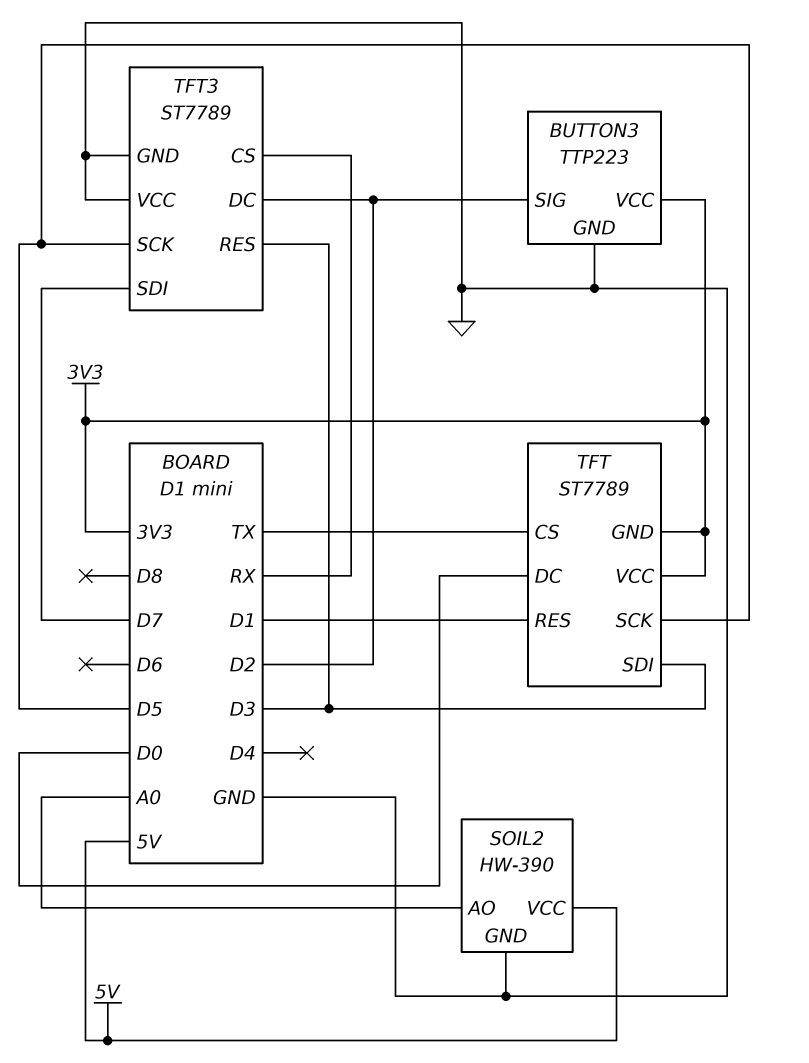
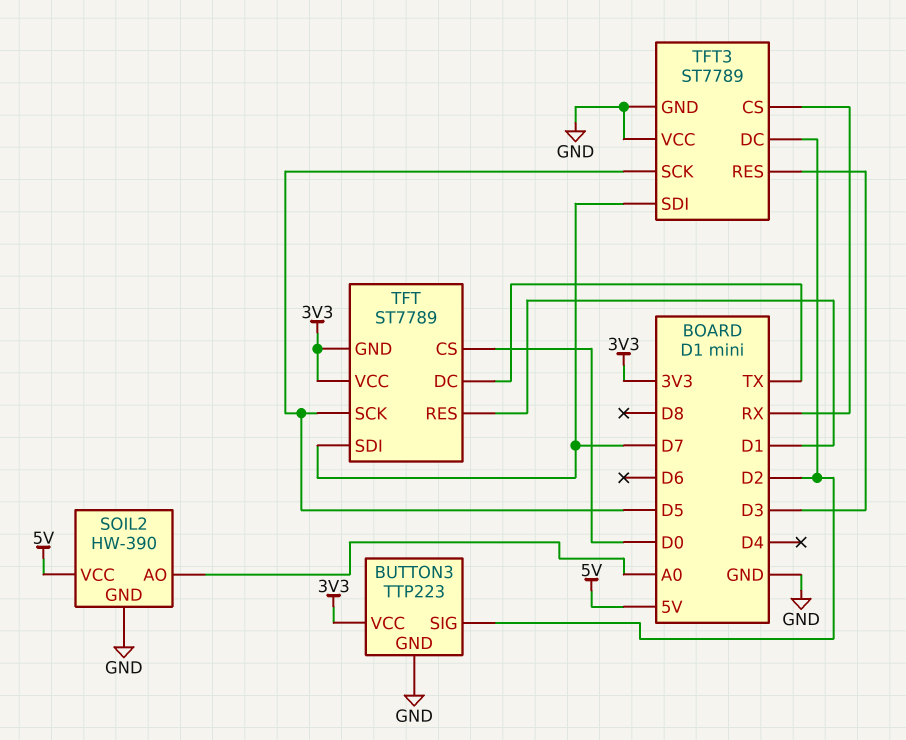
TFT pin CS: TX -> D0
TFT pin DC: D0 -> TX
TFT pin SDI: D3 -> D7

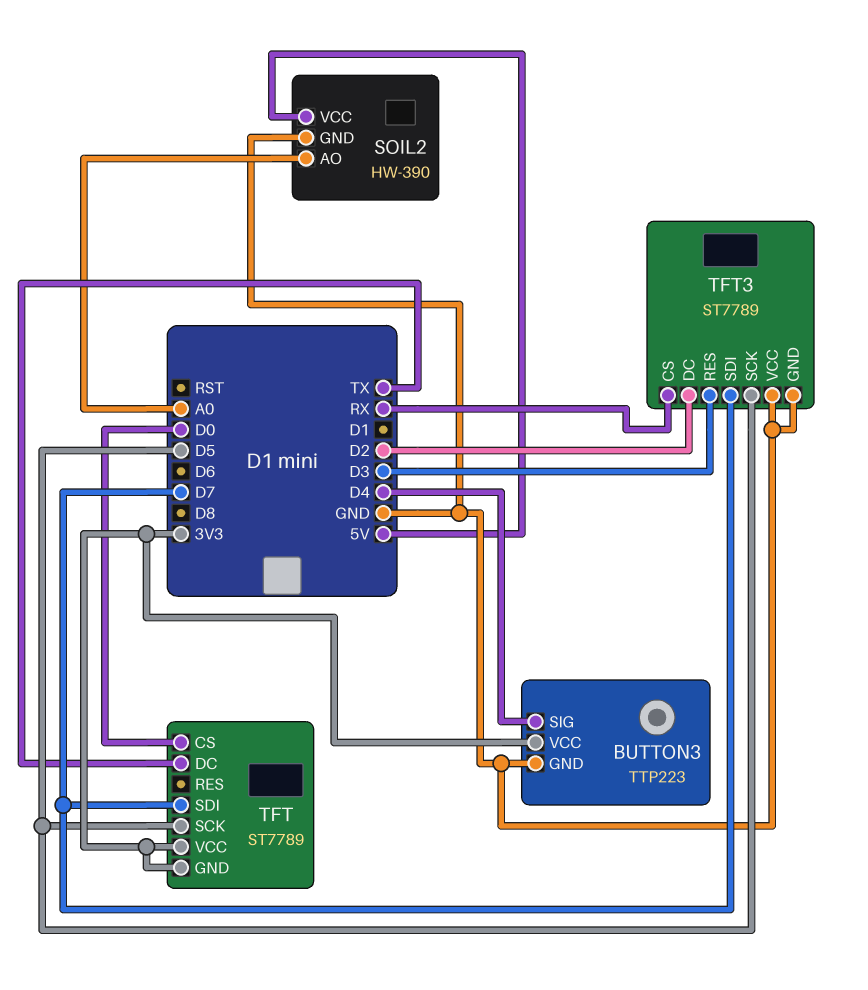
BUTTON3 pin SIG: D2 -> D4
TFT pin RES: D1 -> none

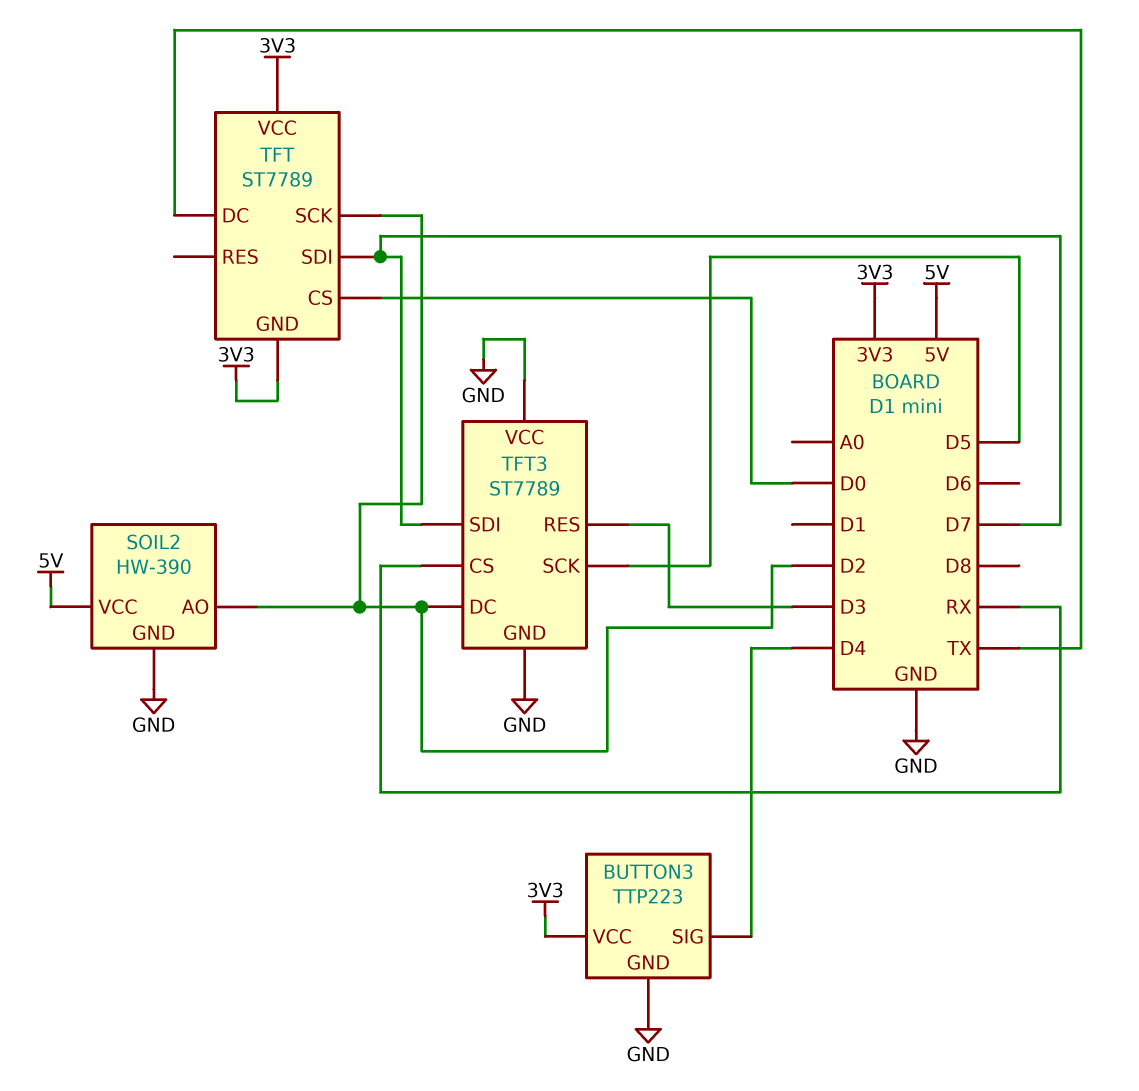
SOIL2 pin AO: A0 -> D2
TFT pin SCK: D5 -> D2

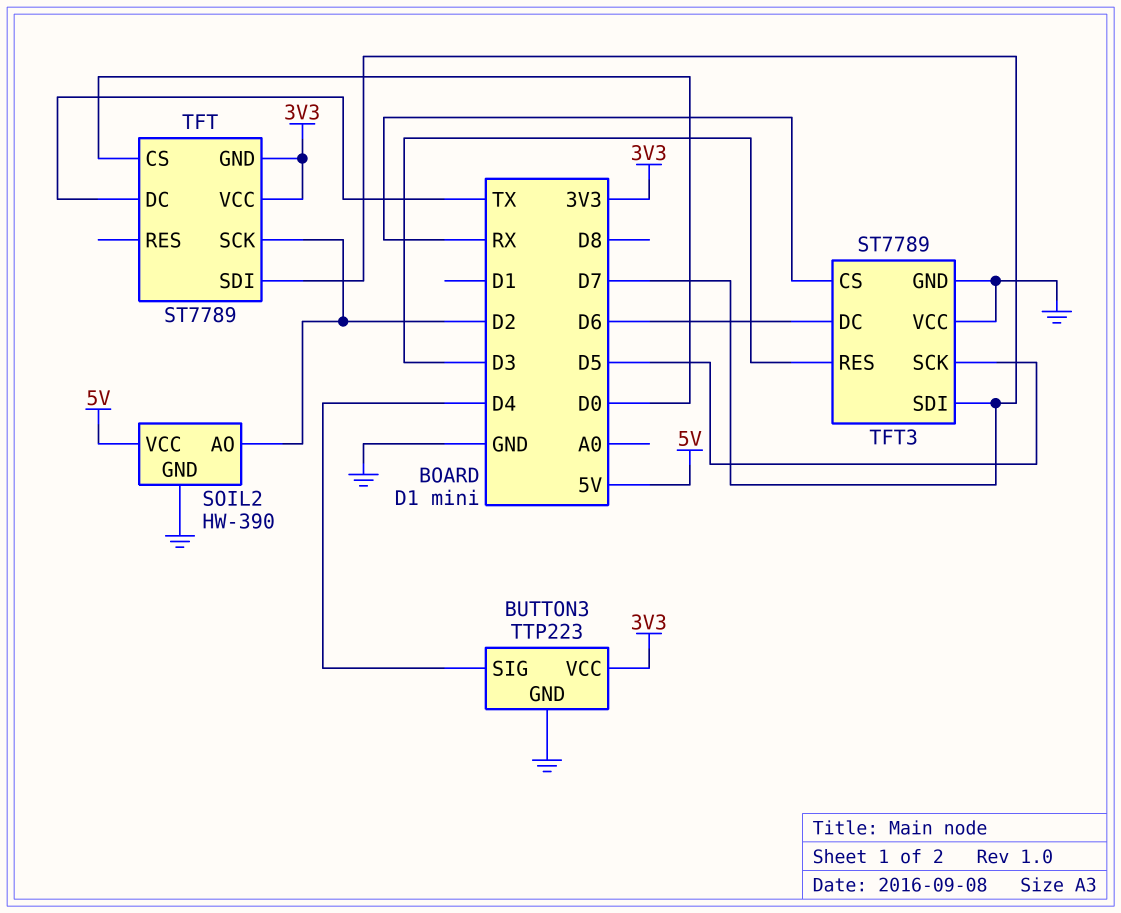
TFT3 pin DC: D2 -> D6

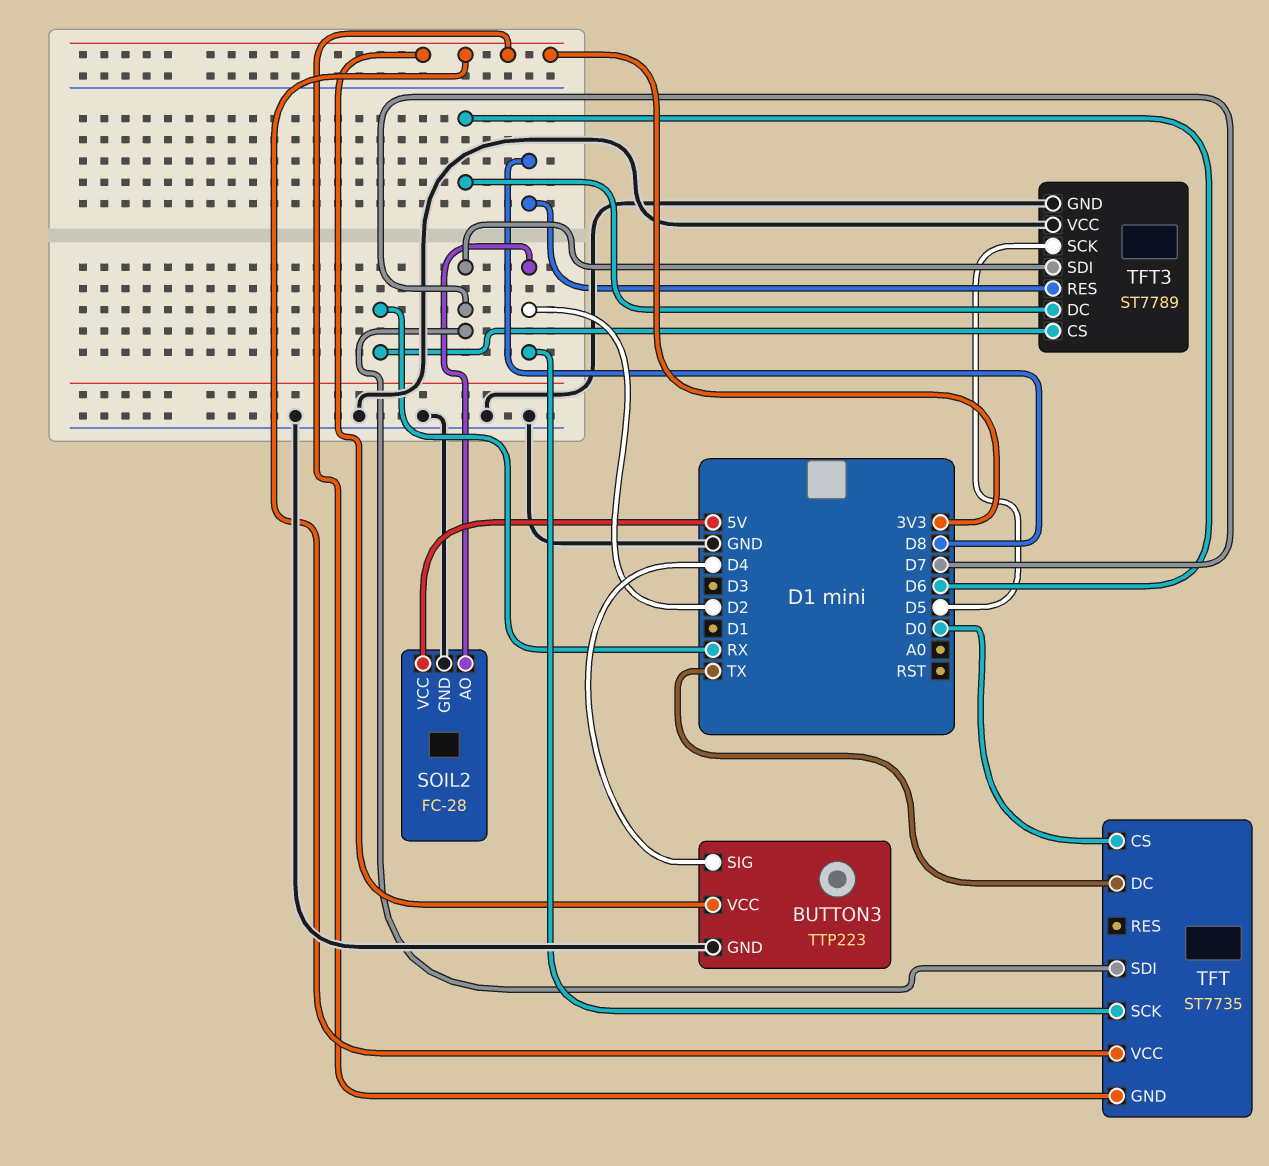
SOIL2: HW-390 -> FC-28
TFT: ST7789 -> ST7735
TFT3 pin RES: D3 -> D8

